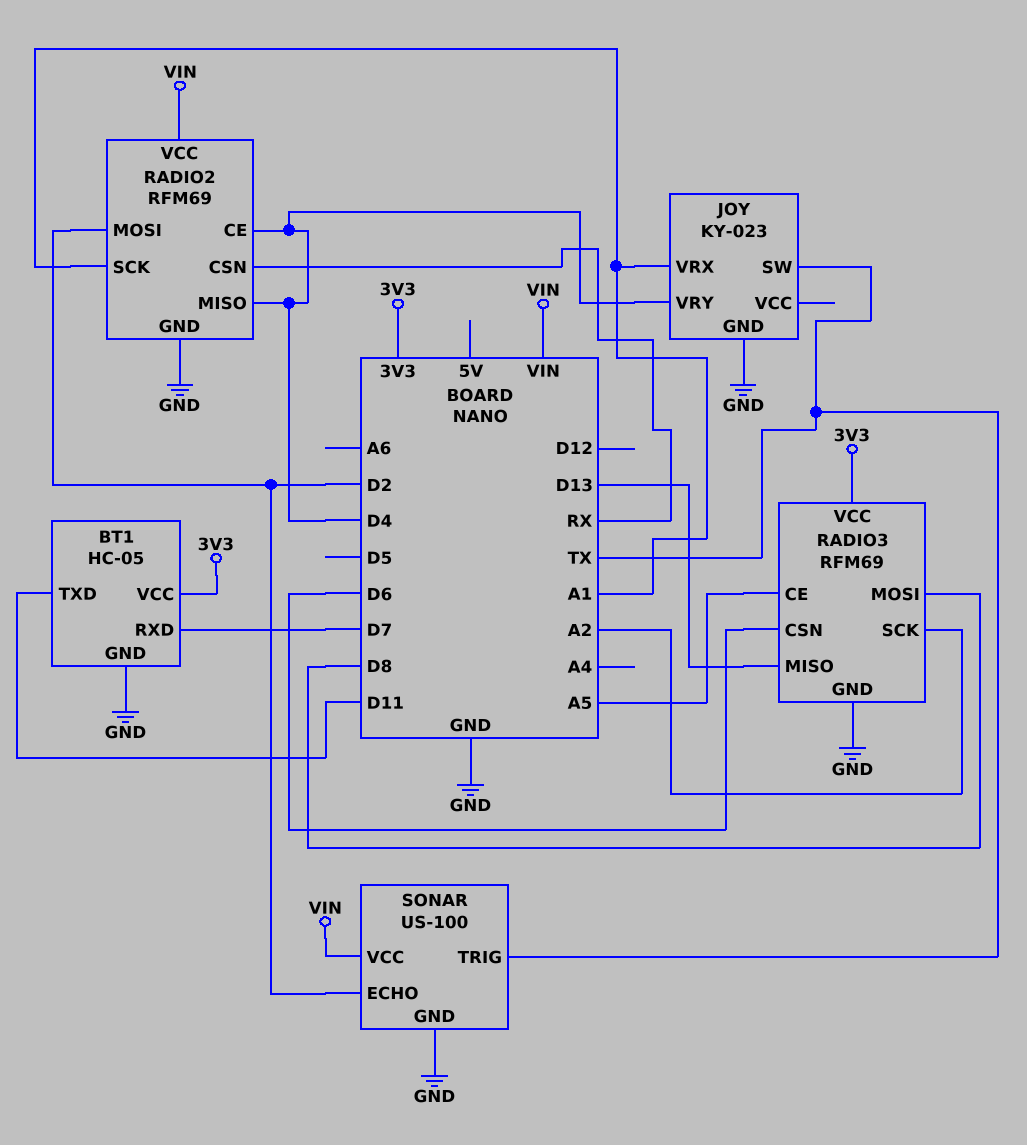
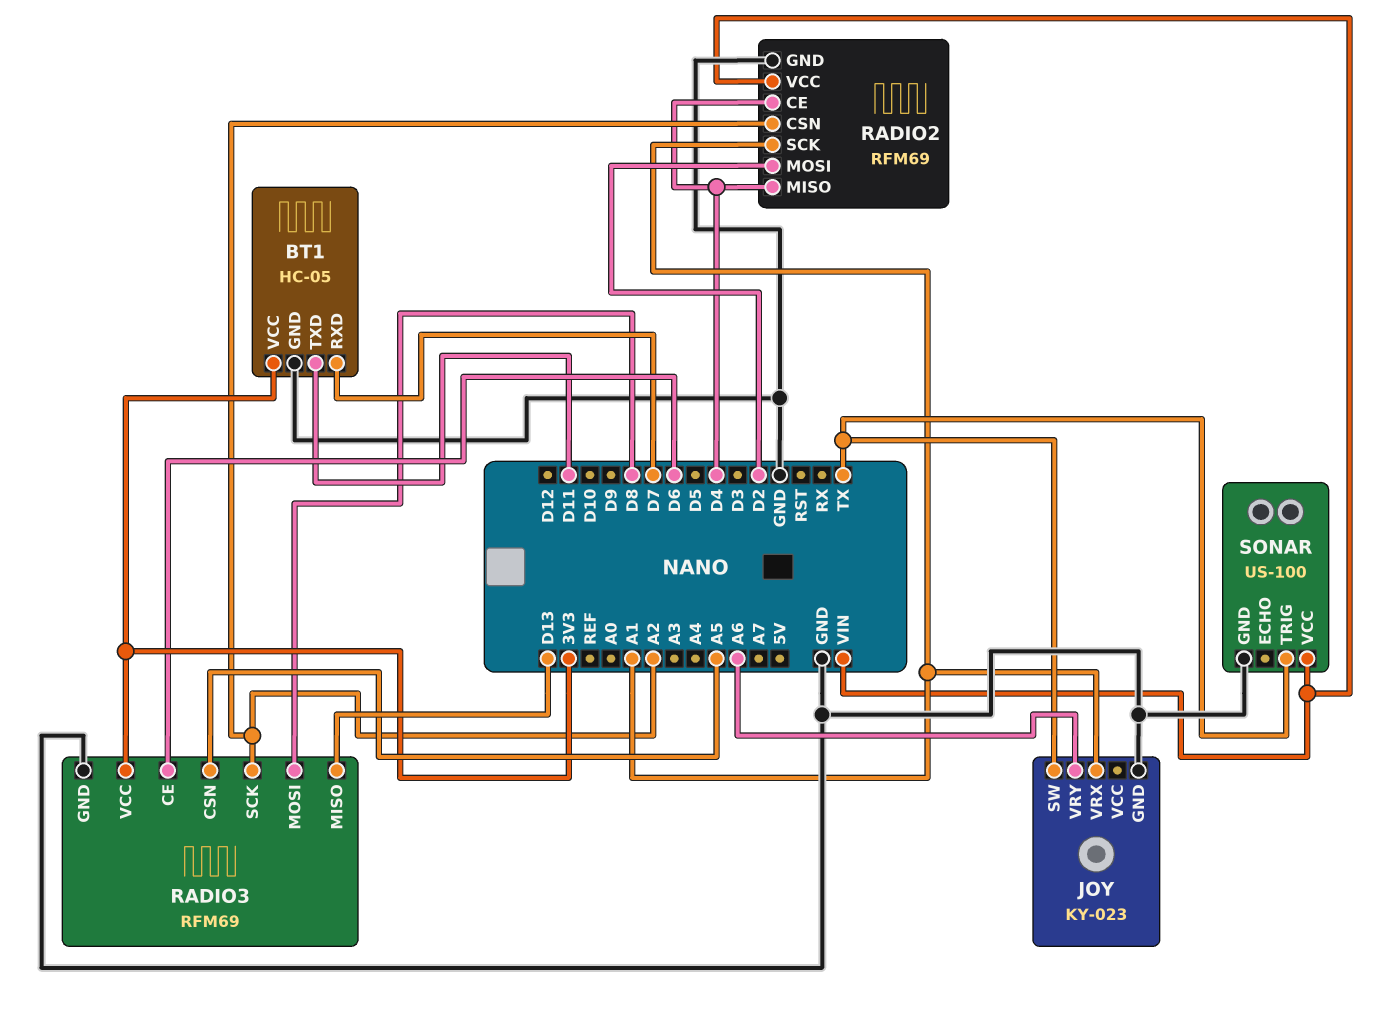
JOY pin VRY: D4 -> A6
RADIO2 pin CSN: RX -> A2
RADIO3 pin CE: A5 -> D6
RADIO3 pin CSN: D6 -> A5
SONAR pin ECHO: D2 -> none

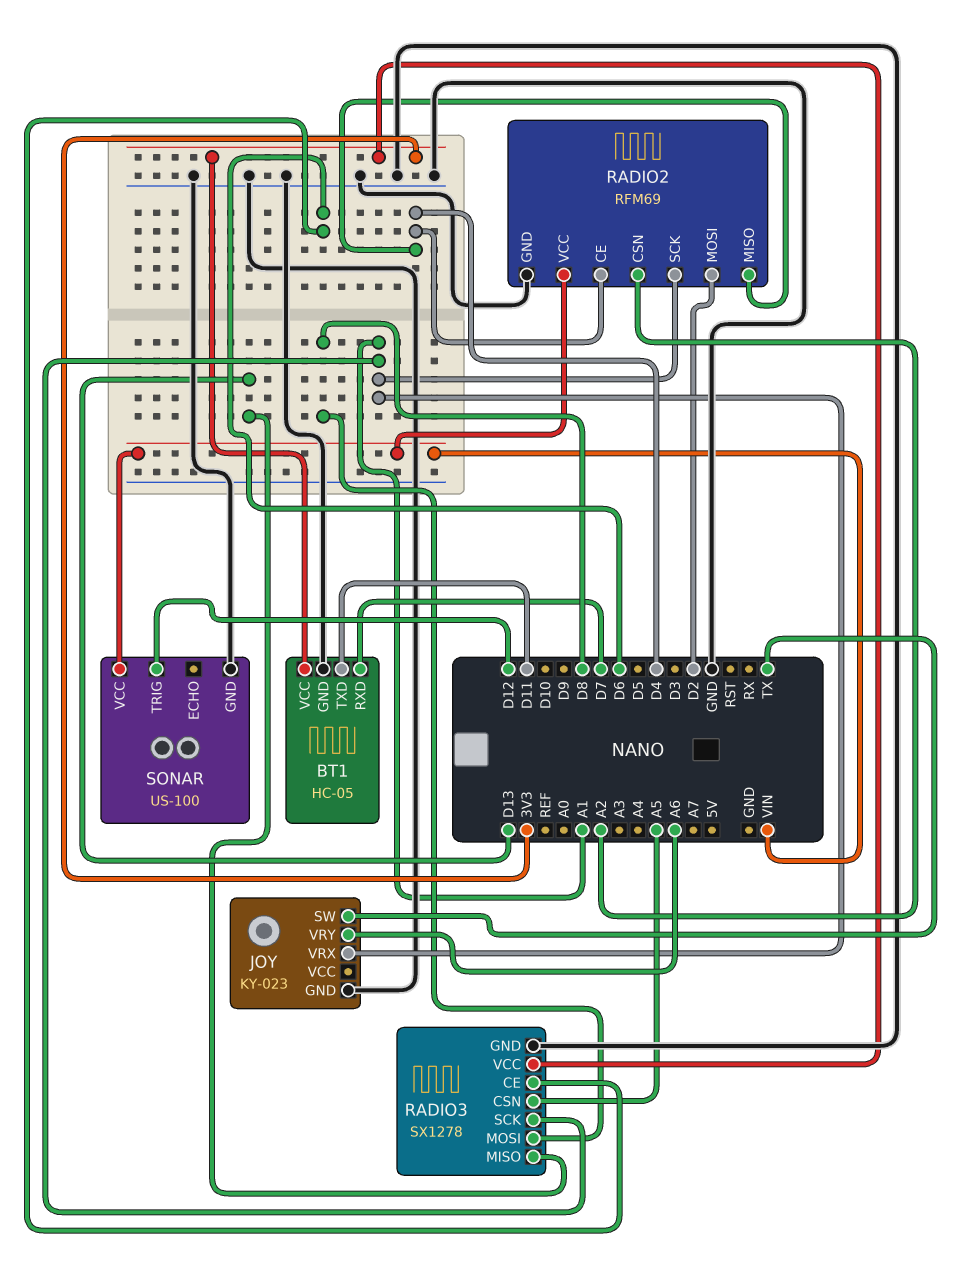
RADIO3: RFM69 -> SX1278
RADIO3 pin SCK: A2 -> A1
SONAR pin TRIG: TX -> D12

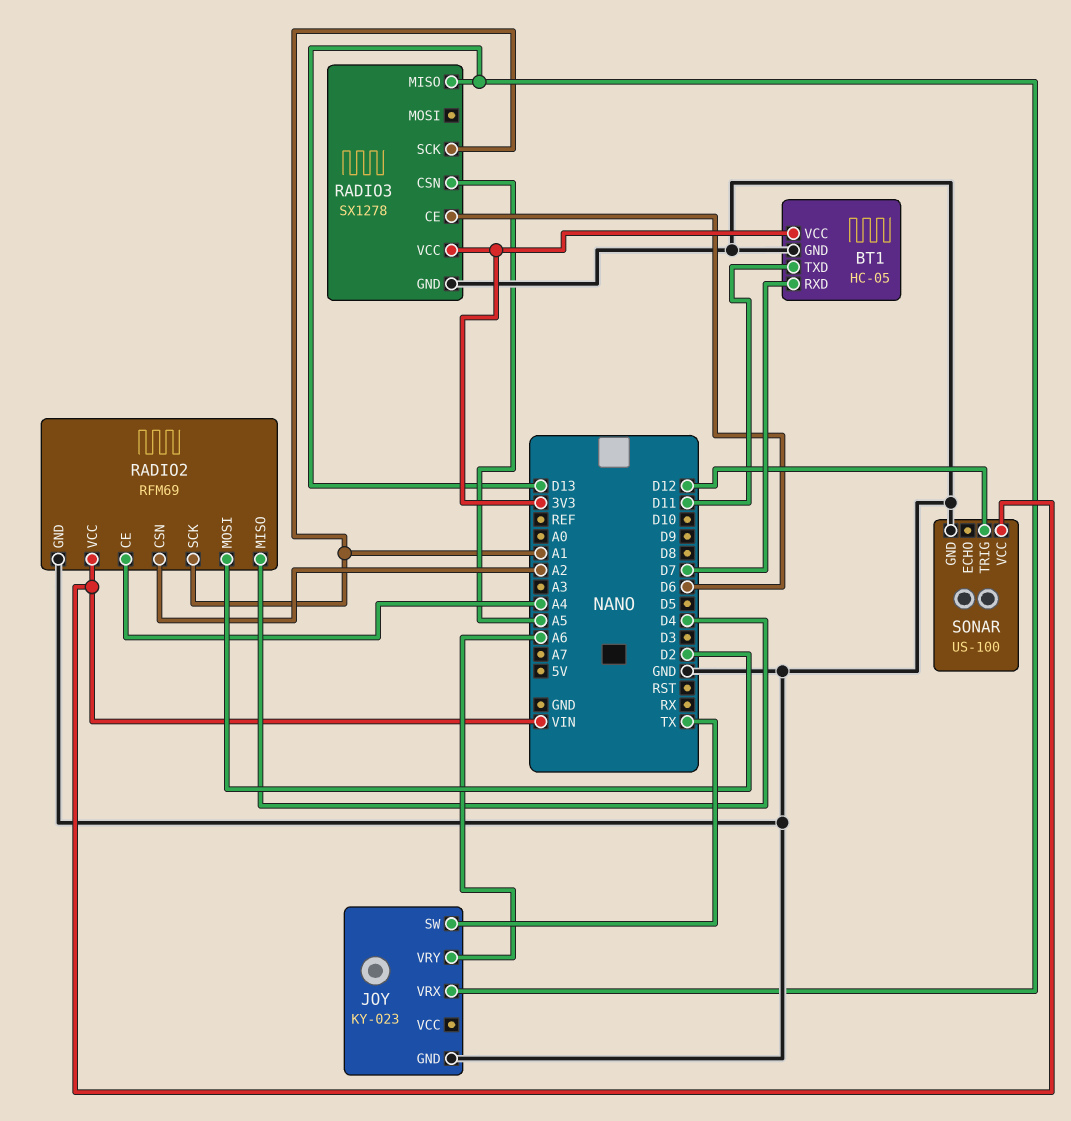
JOY pin VRX: A1 -> D13
RADIO2 pin CE: D4 -> A4
RADIO3 pin MOSI: D8 -> none

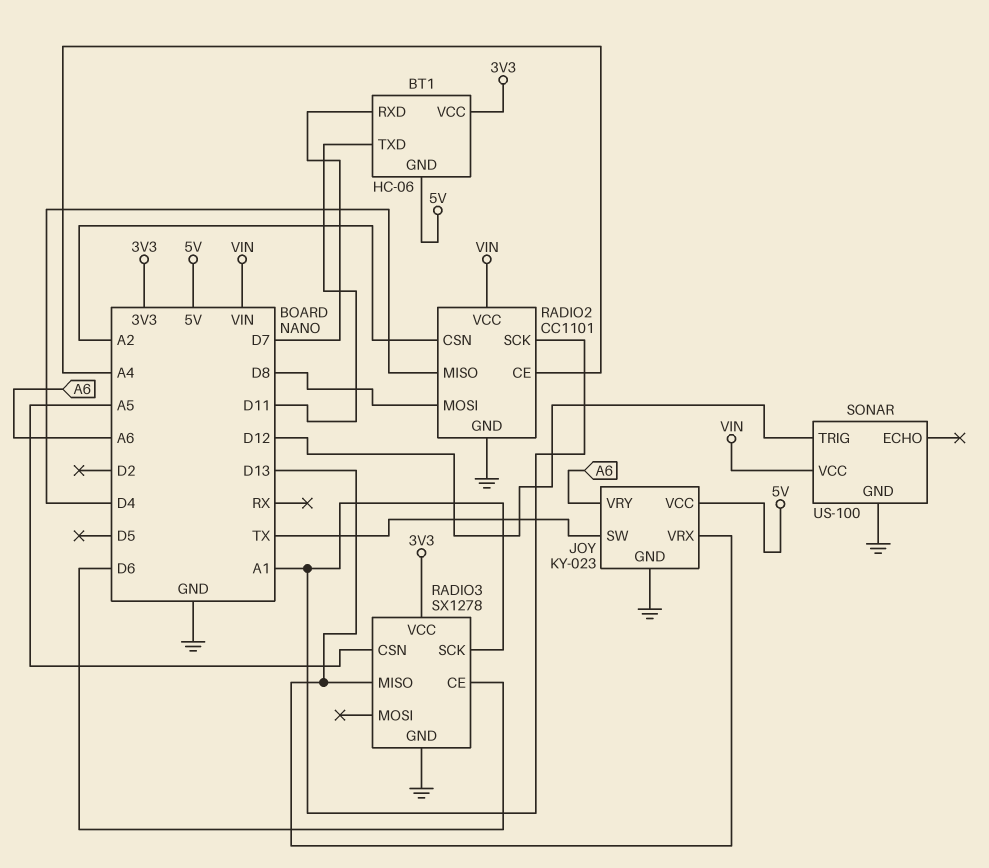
BT1: HC-05 -> HC-06
BT1 pin GND: GND -> 5V
JOY pin VCC: none -> 5V
RADIO2: RFM69 -> CC1101
RADIO2 pin MOSI: D2 -> D8

